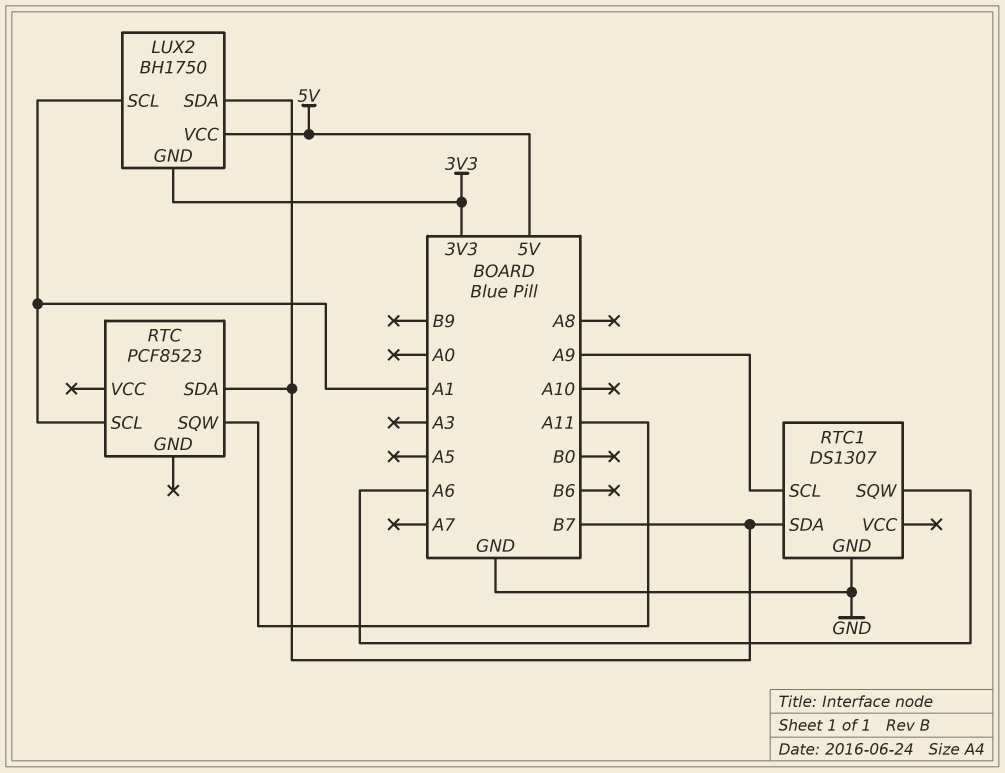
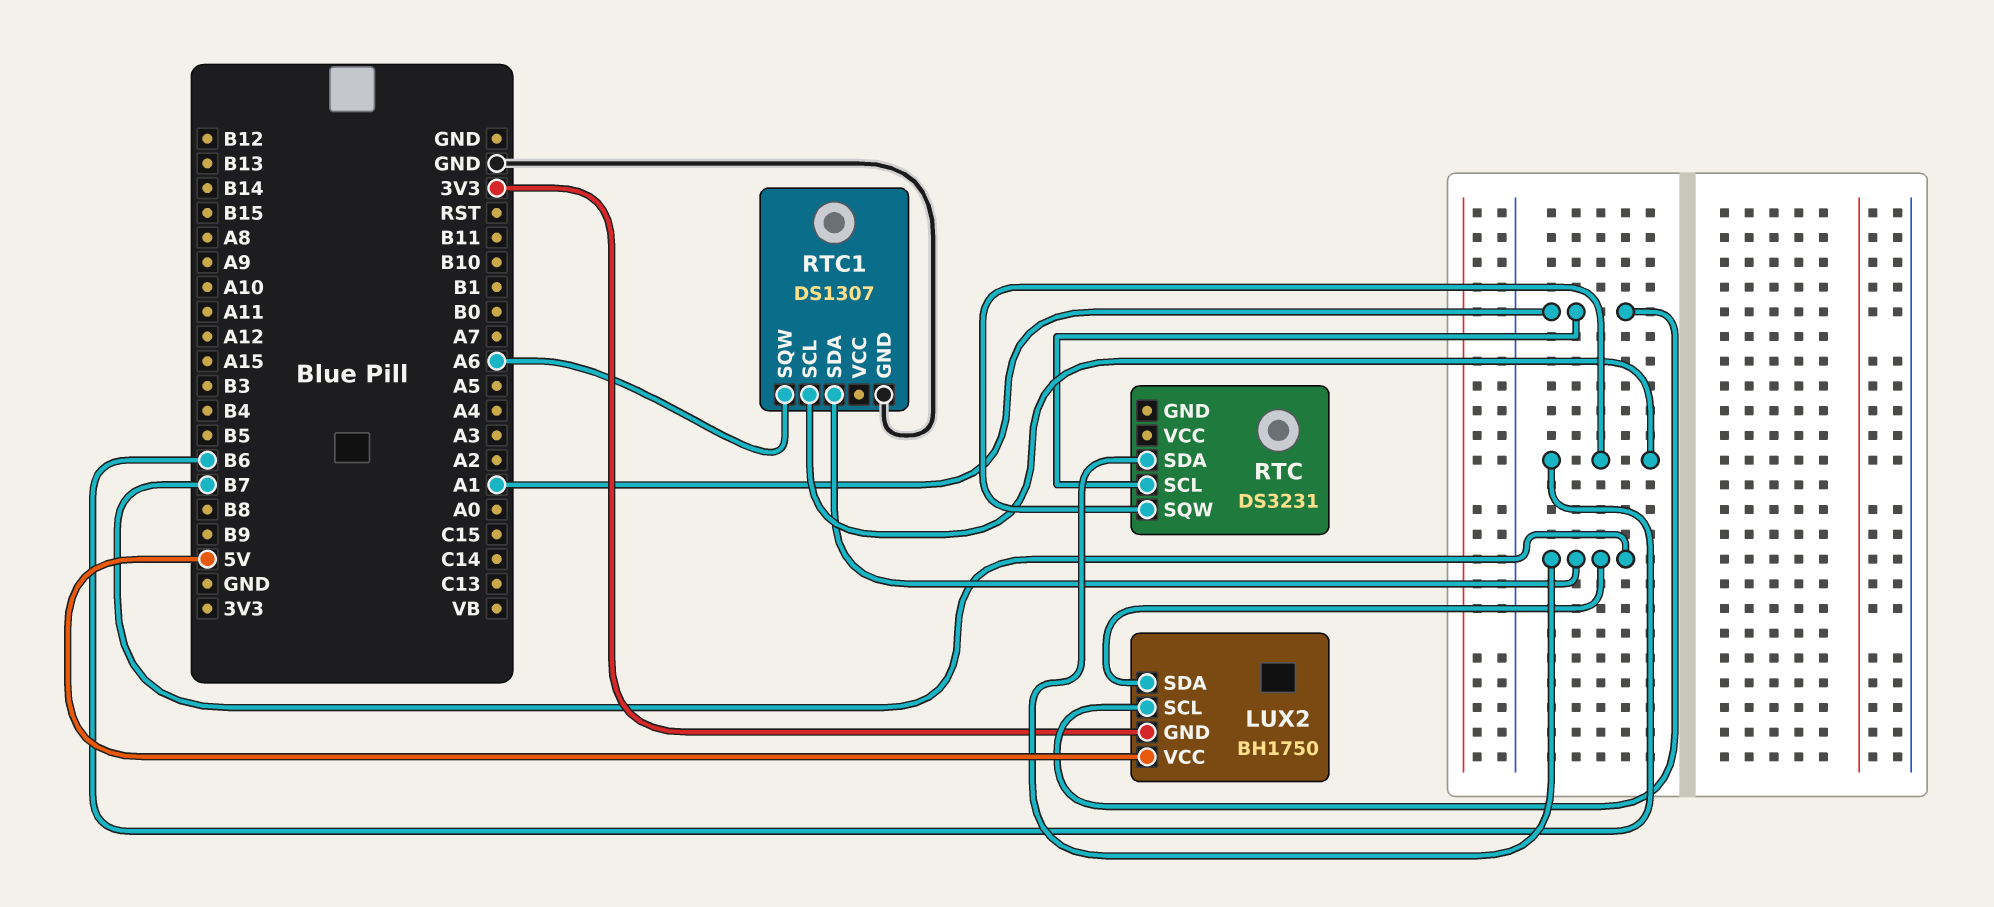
RTC: PCF8523 -> DS3231
RTC pin SQW: A11 -> B6
RTC1 pin SCL: A9 -> B6

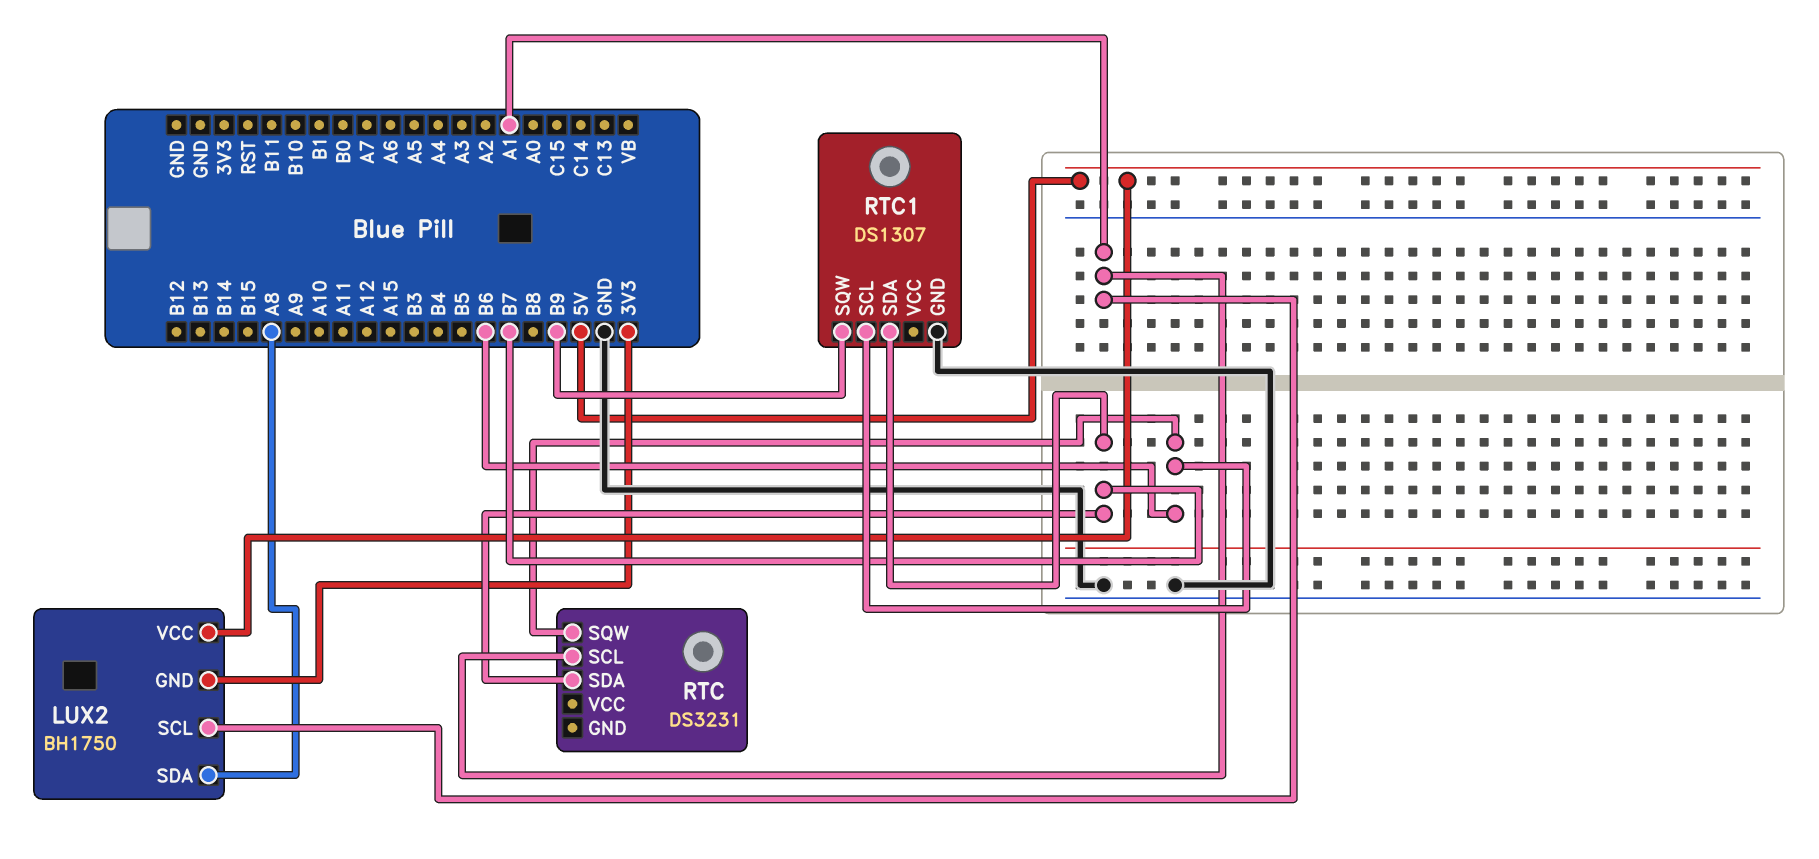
LUX2 pin SDA: B7 -> A8
RTC1 pin SQW: A6 -> B9

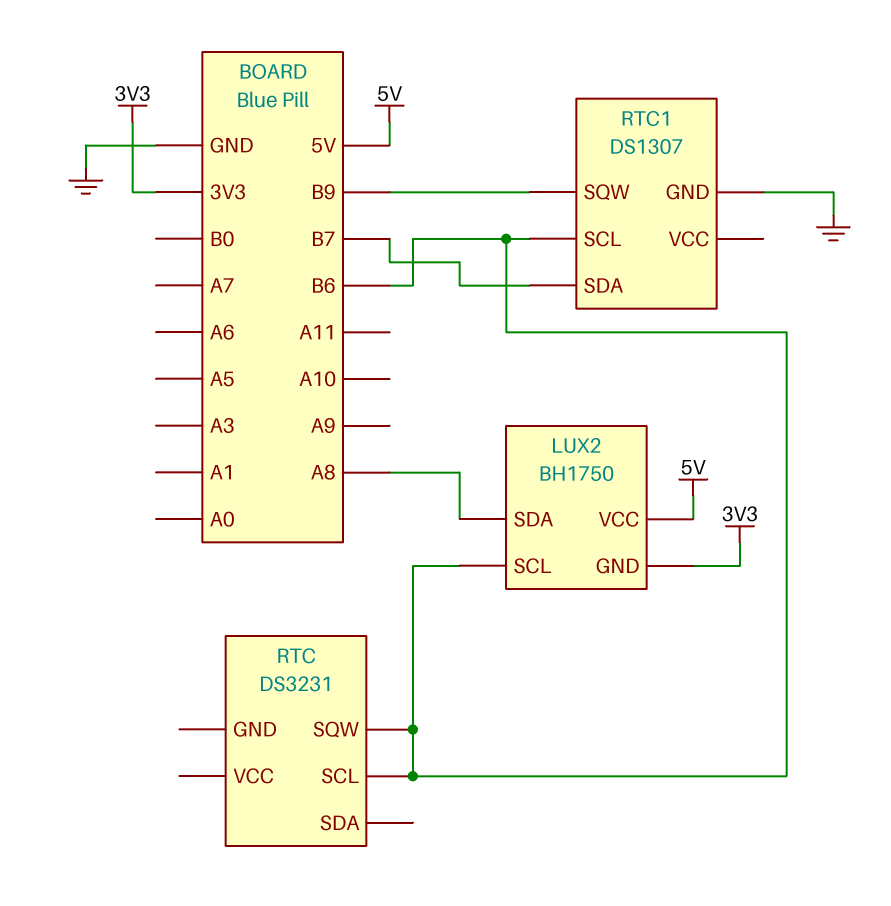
LUX2 pin SCL: A1 -> B6
RTC pin SCL: A1 -> B6
RTC pin SDA: B7 -> none

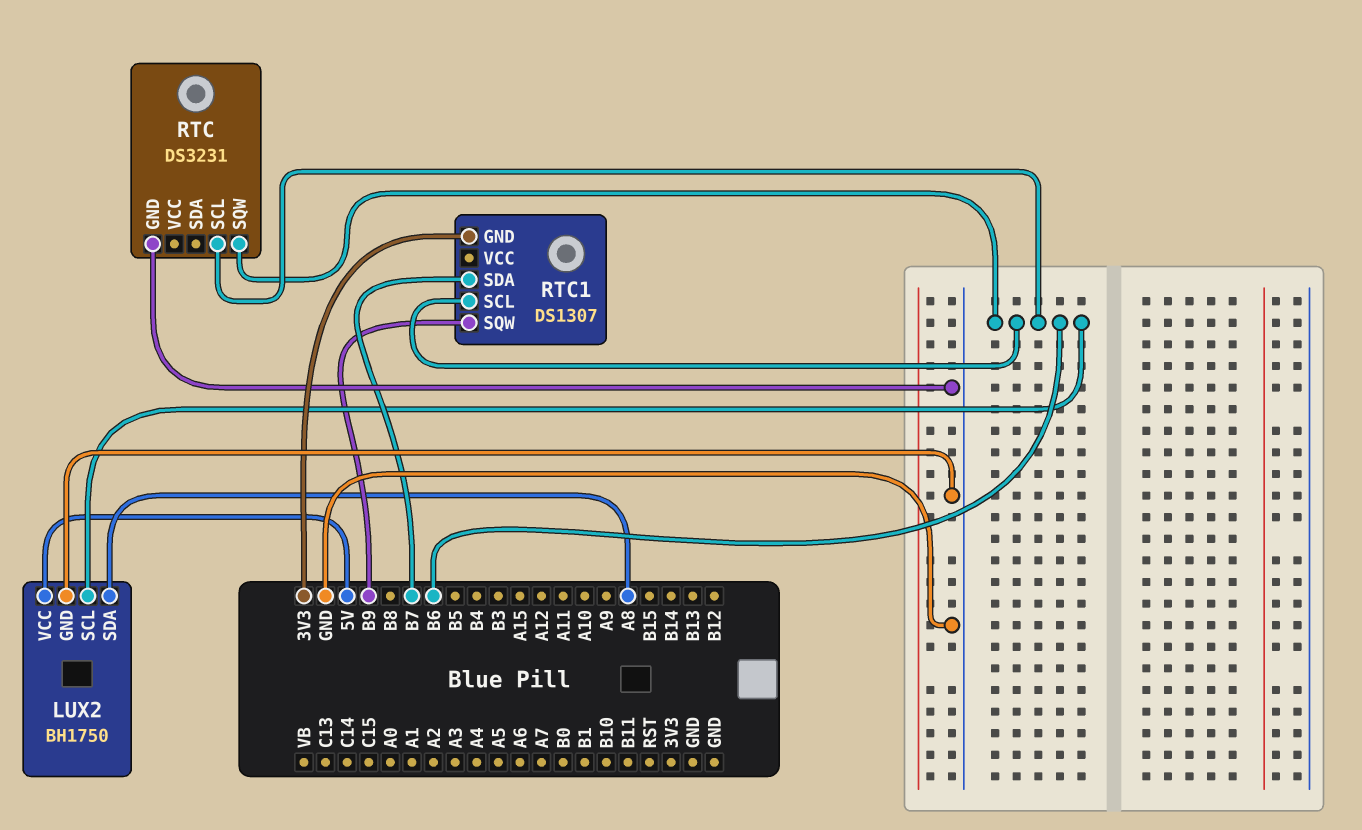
LUX2 pin GND: 3V3 -> GND
RTC pin GND: none -> GND
RTC1 pin GND: GND -> 3V3

